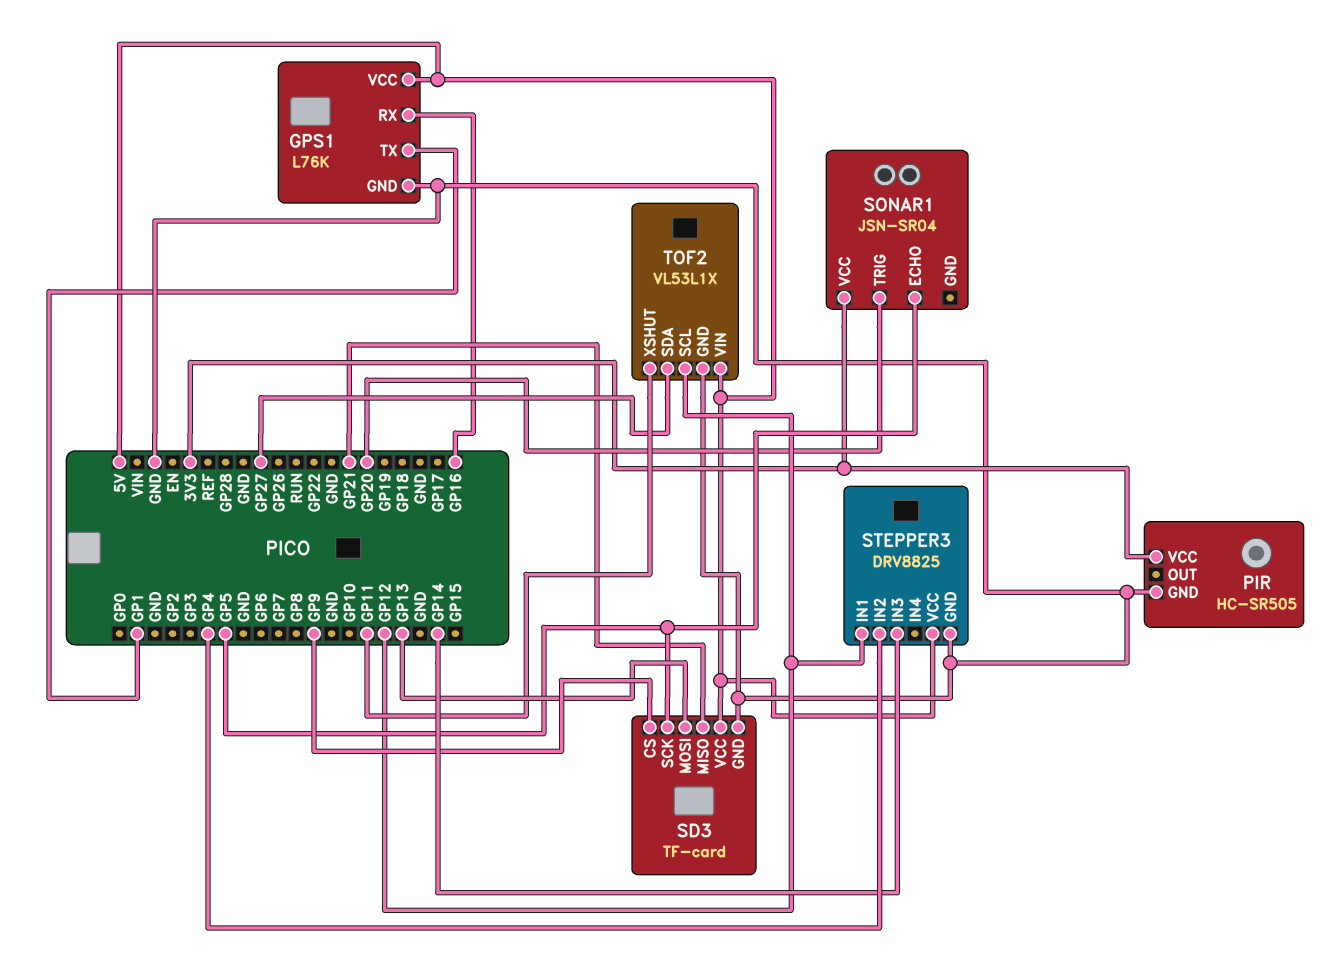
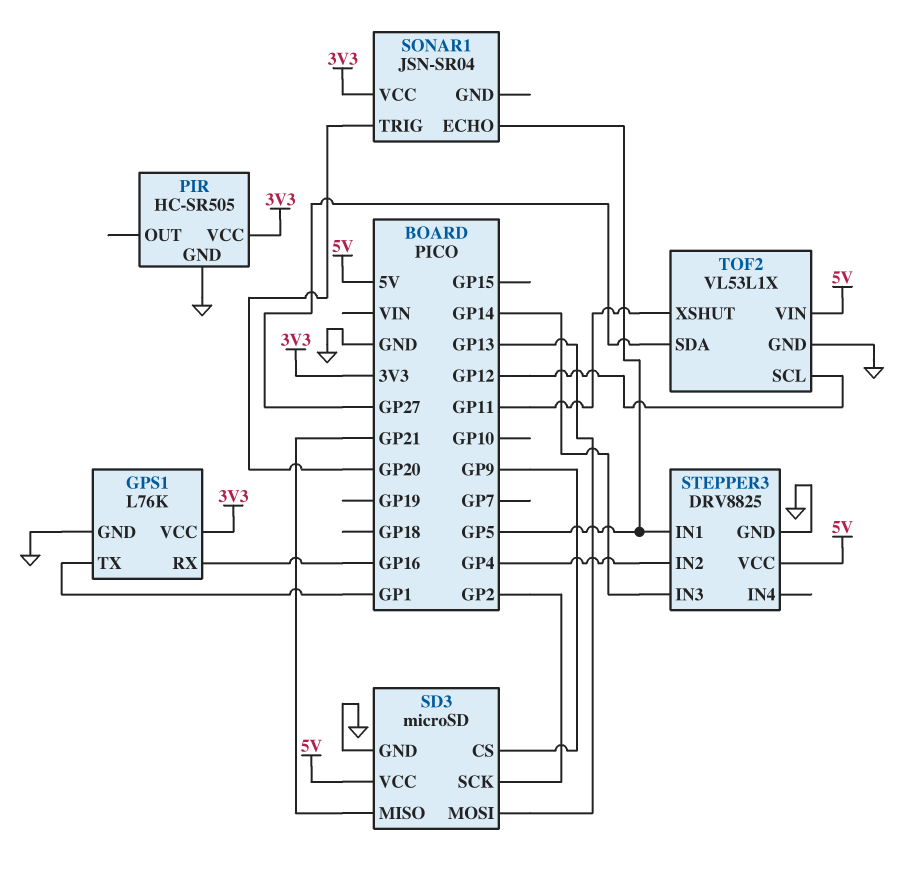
GPS1 pin VCC: 5V -> 3V3
SD3: TF-card -> microSD
SD3 pin SCK: GP5 -> GP2
STEPPER3 pin IN1: GP12 -> GP5

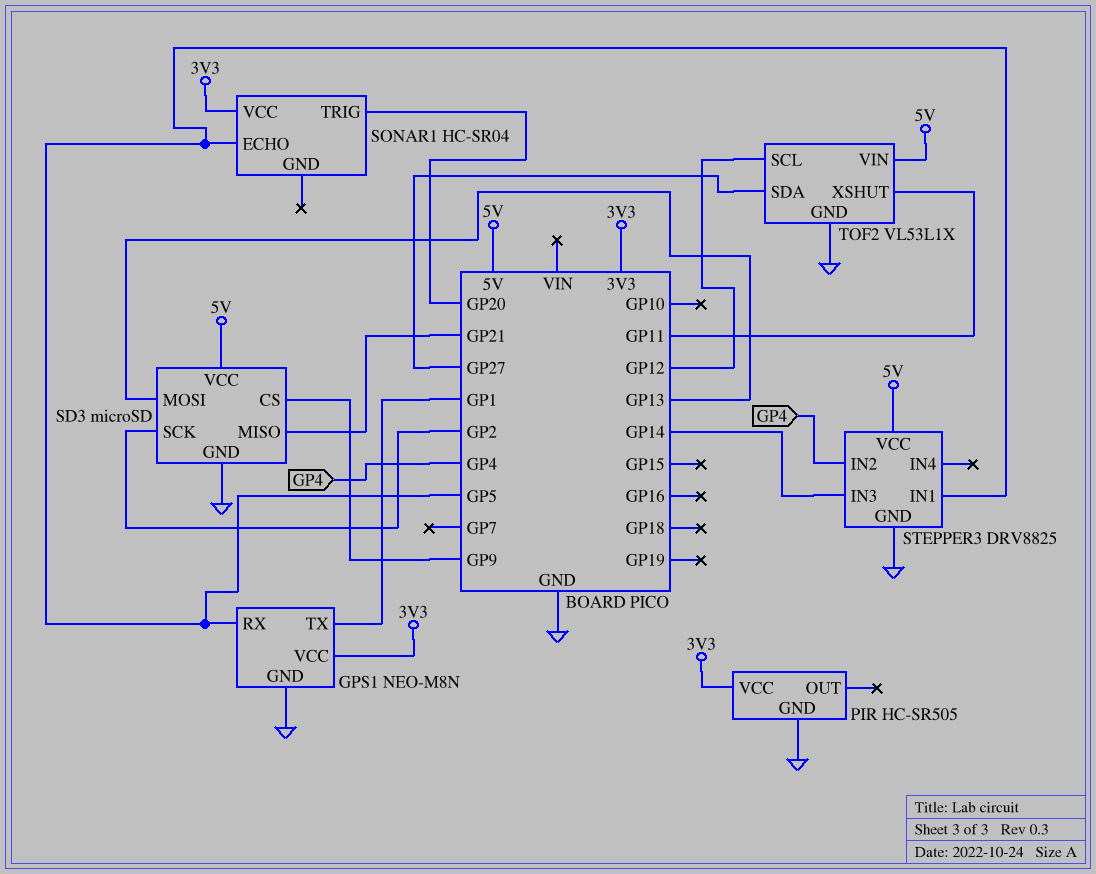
GPS1: L76K -> NEO-M8N
GPS1 pin RX: GP16 -> GP5
SONAR1: JSN-SR04 -> HC-SR04

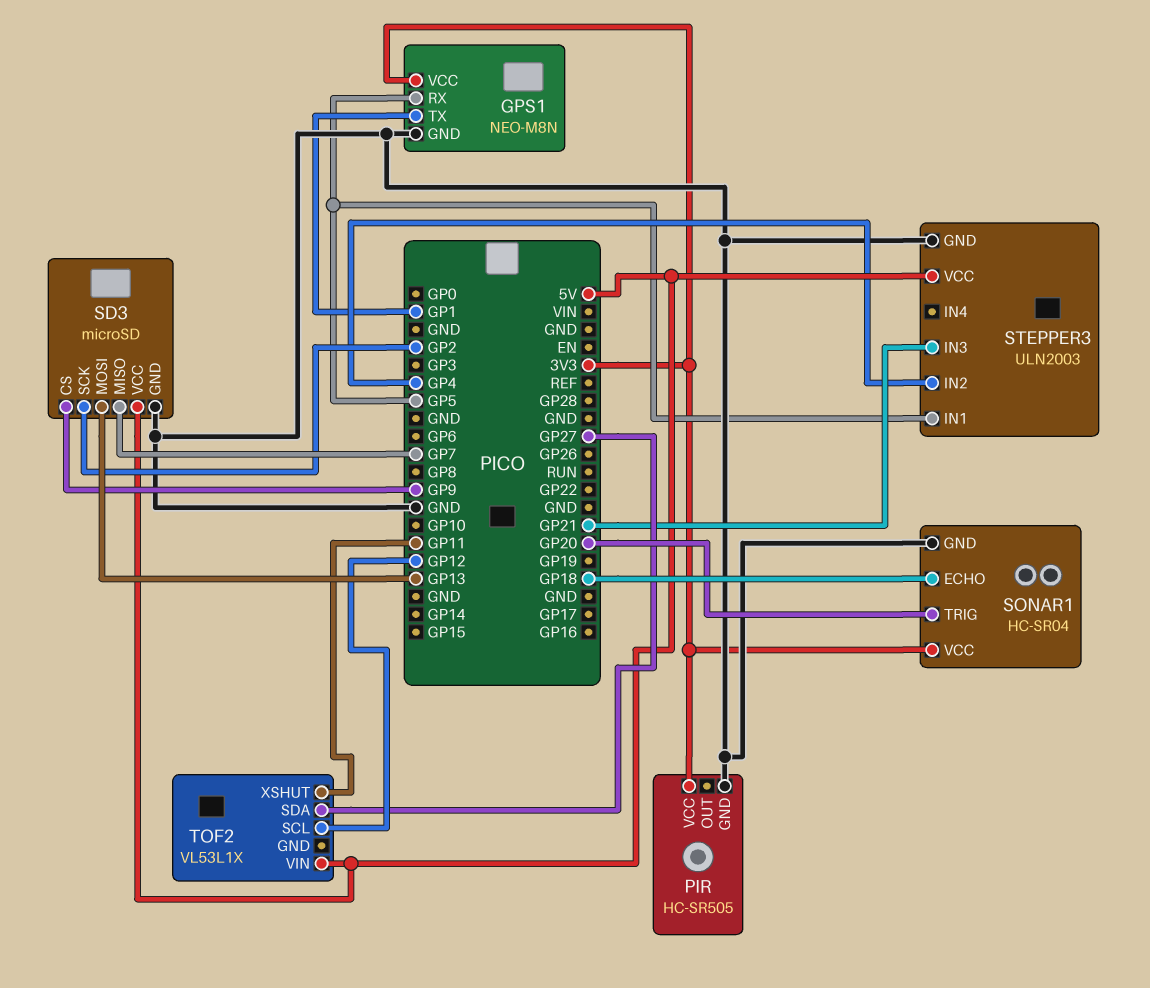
SD3 pin MISO: GP21 -> GP7
SONAR1 pin ECHO: GP5 -> GP18
SONAR1 pin GND: none -> GND
STEPPER3: DRV8825 -> ULN2003
STEPPER3 pin IN3: GP14 -> GP21
TOF2 pin GND: GND -> none

